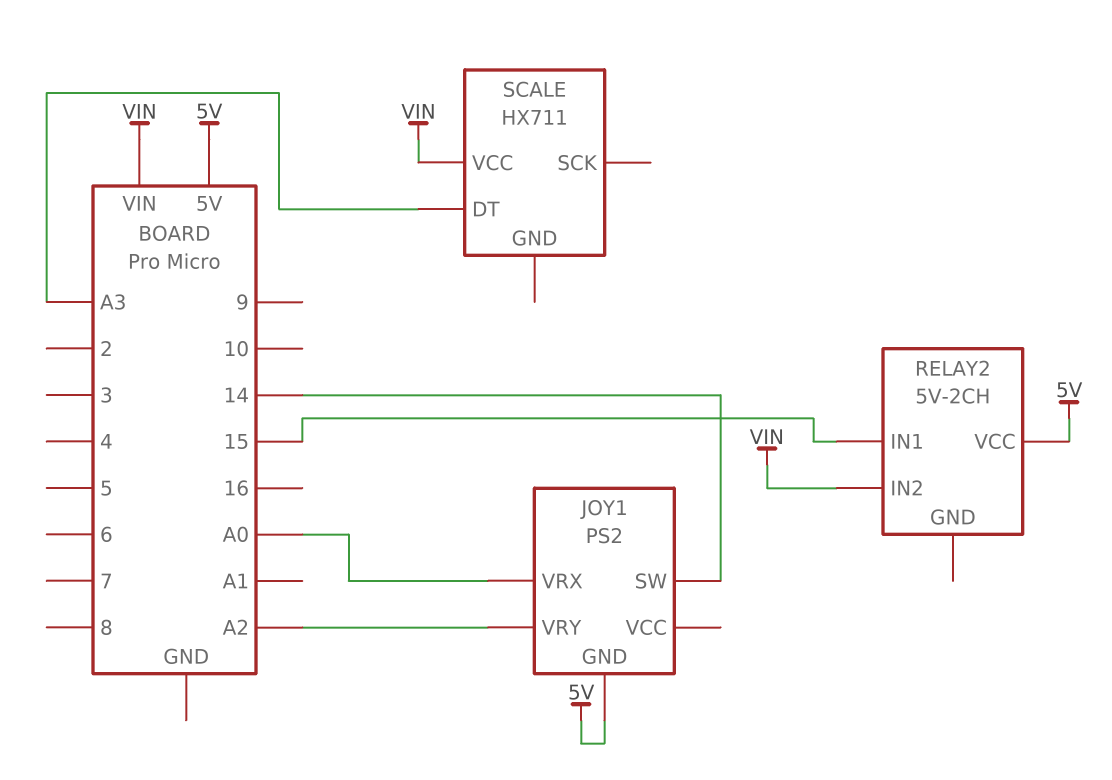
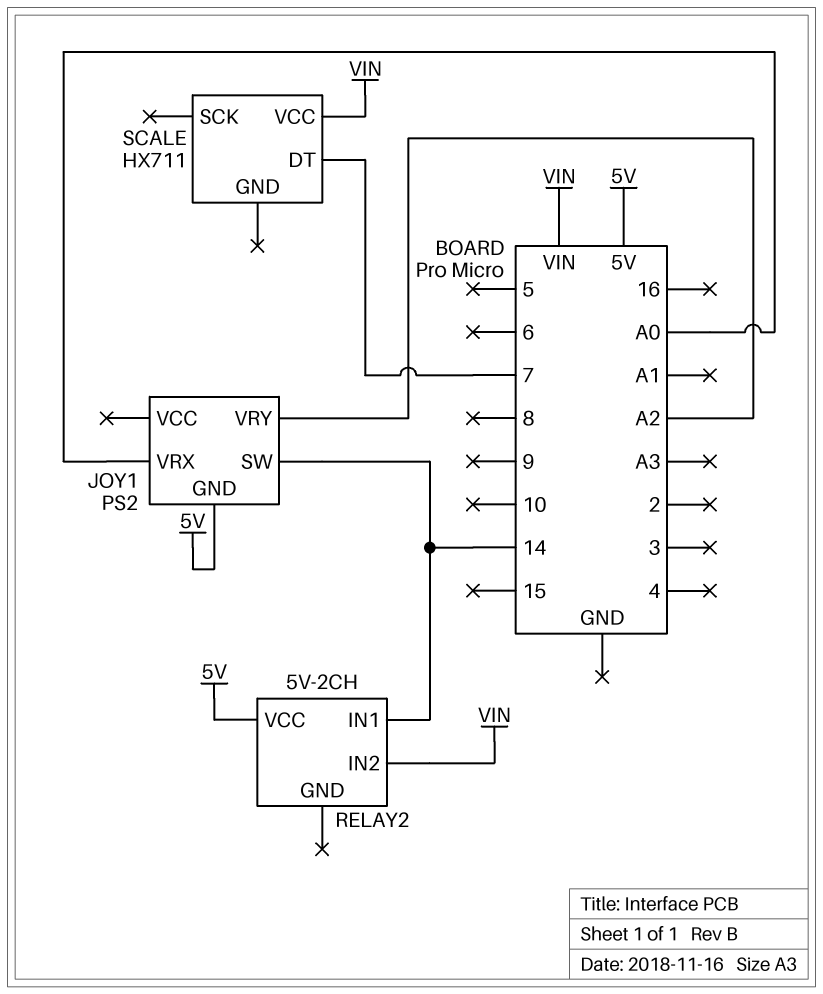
RELAY2 pin IN1: 15 -> 14
SCALE pin DT: A3 -> 7

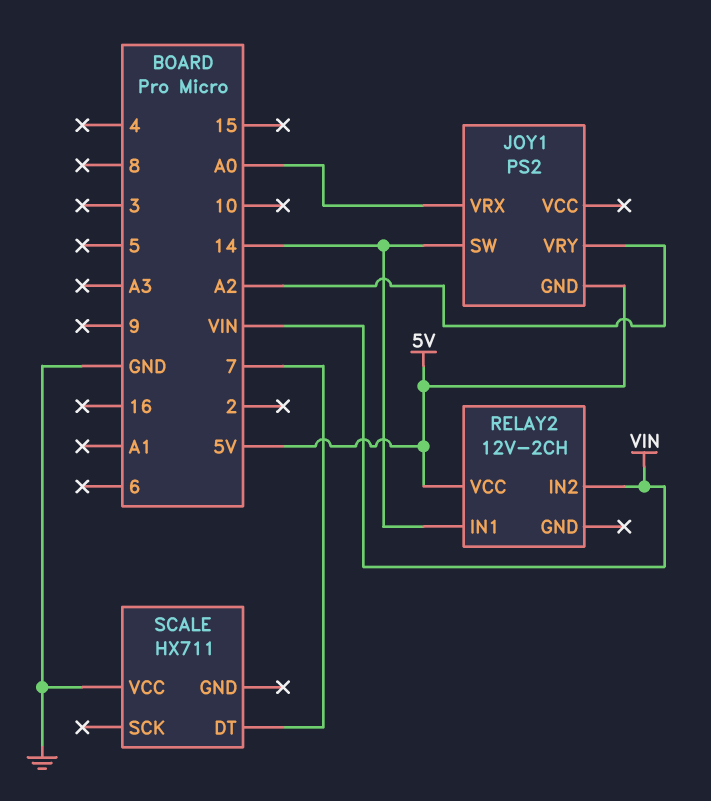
RELAY2: 5V-2CH -> 12V-2CH
SCALE pin VCC: VIN -> GND

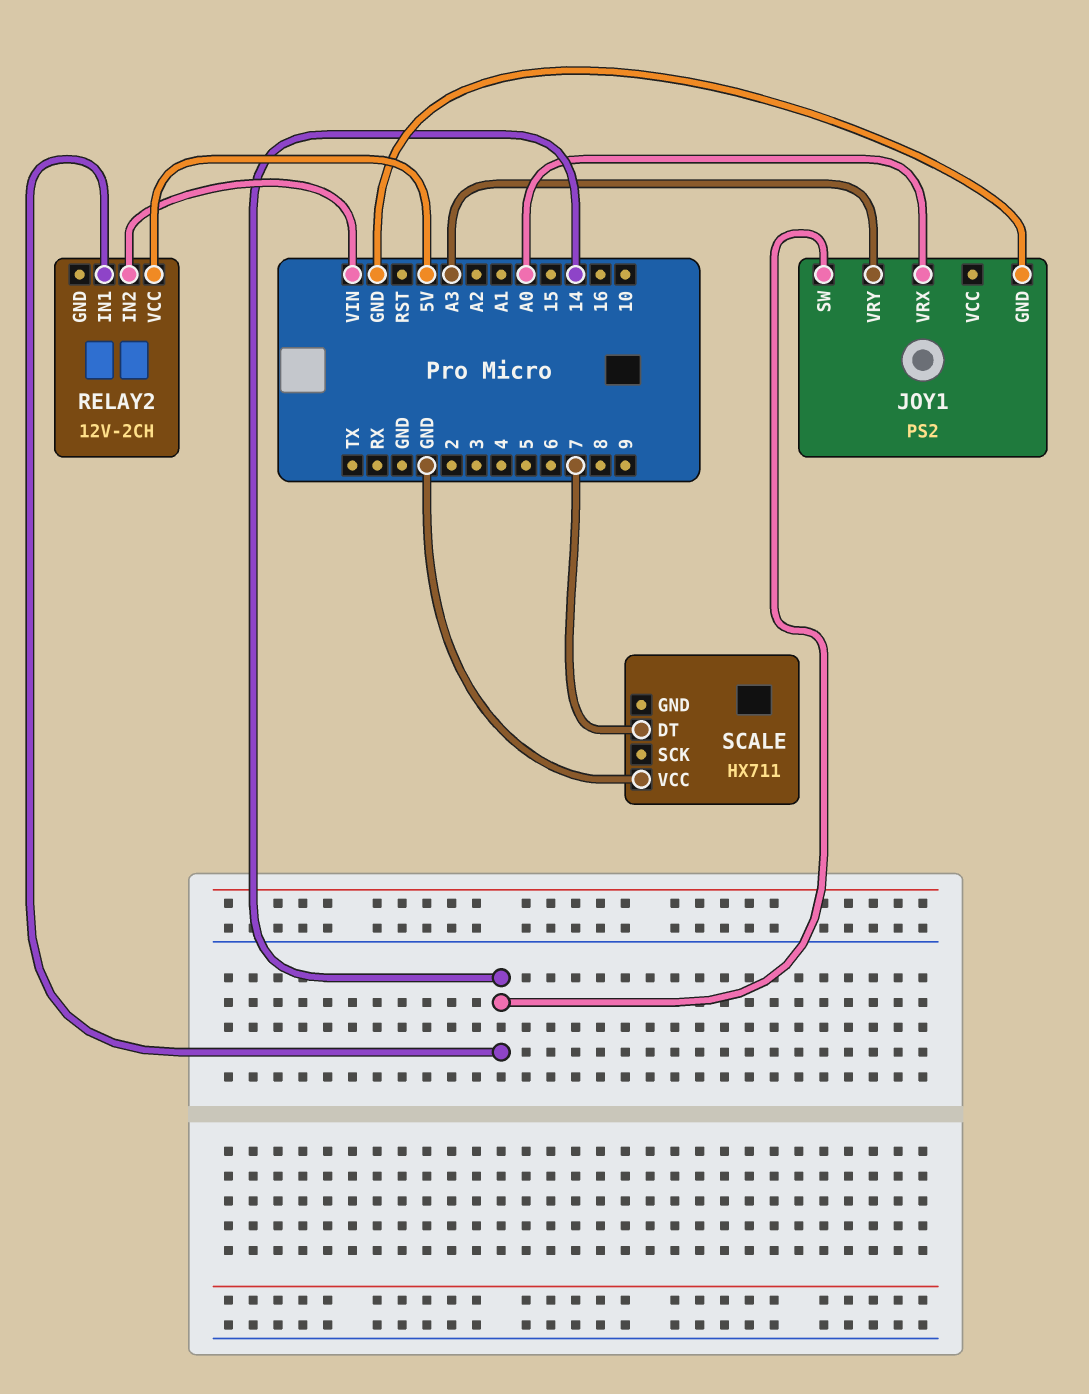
JOY1 pin GND: 5V -> GND
JOY1 pin VRY: A2 -> A3

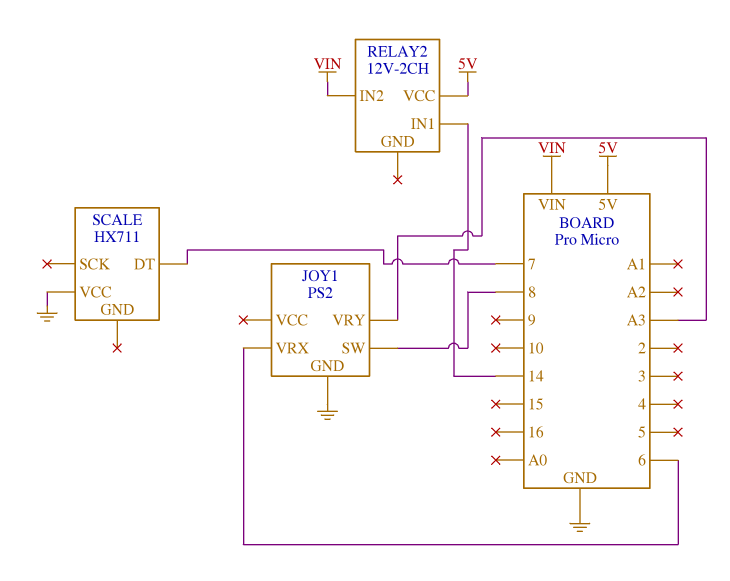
JOY1 pin SW: 14 -> 8
JOY1 pin VRX: A0 -> 6

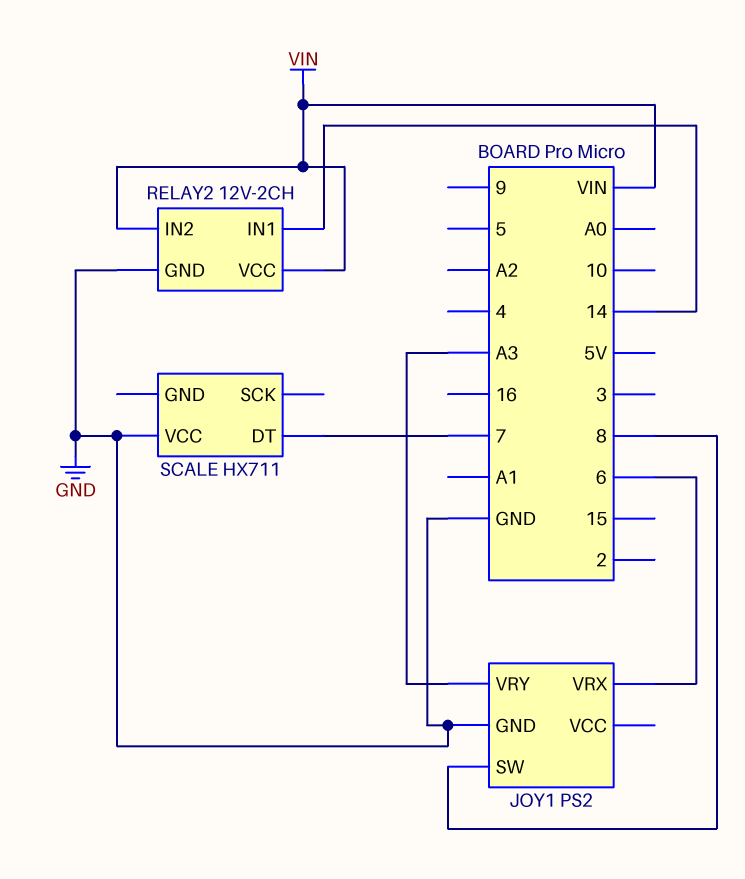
RELAY2 pin GND: none -> GND
RELAY2 pin VCC: 5V -> VIN

